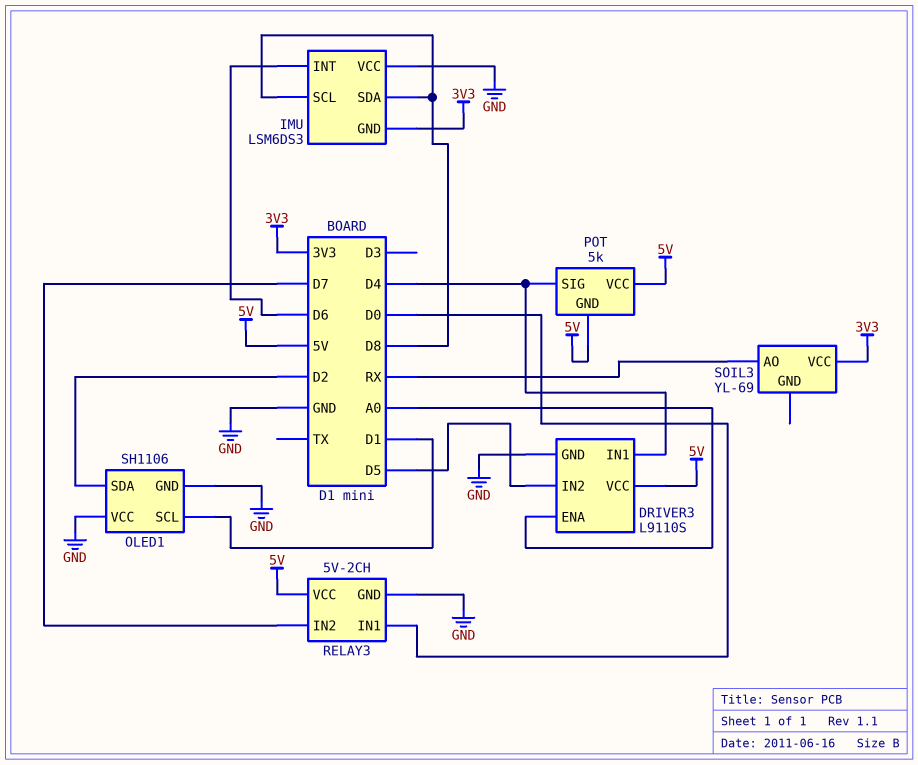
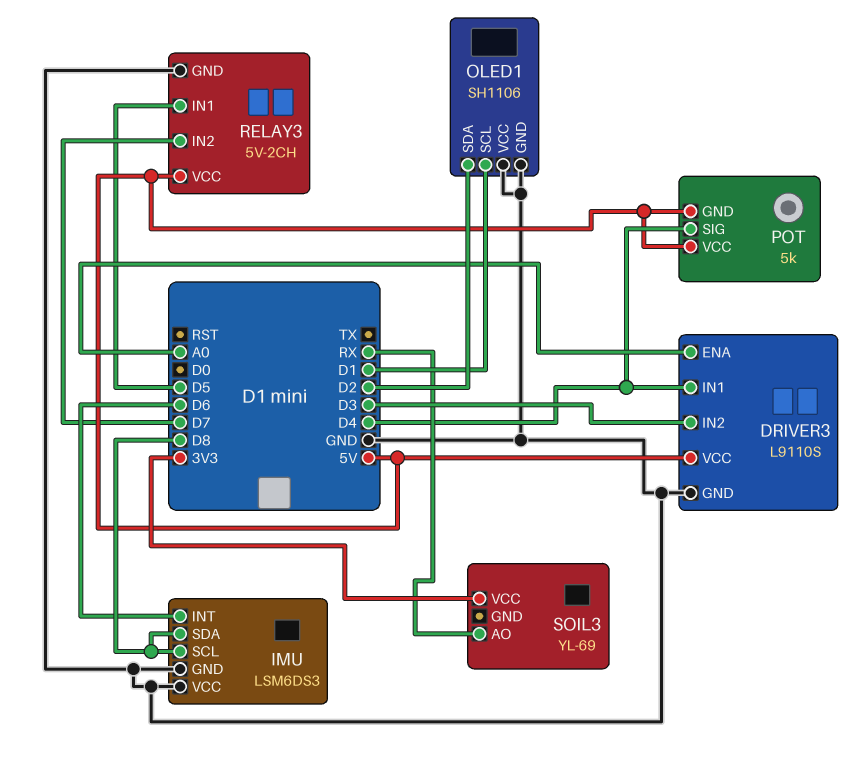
DRIVER3 pin IN2: D5 -> D3
IMU pin GND: 3V3 -> GND
RELAY3 pin IN1: D0 -> D5

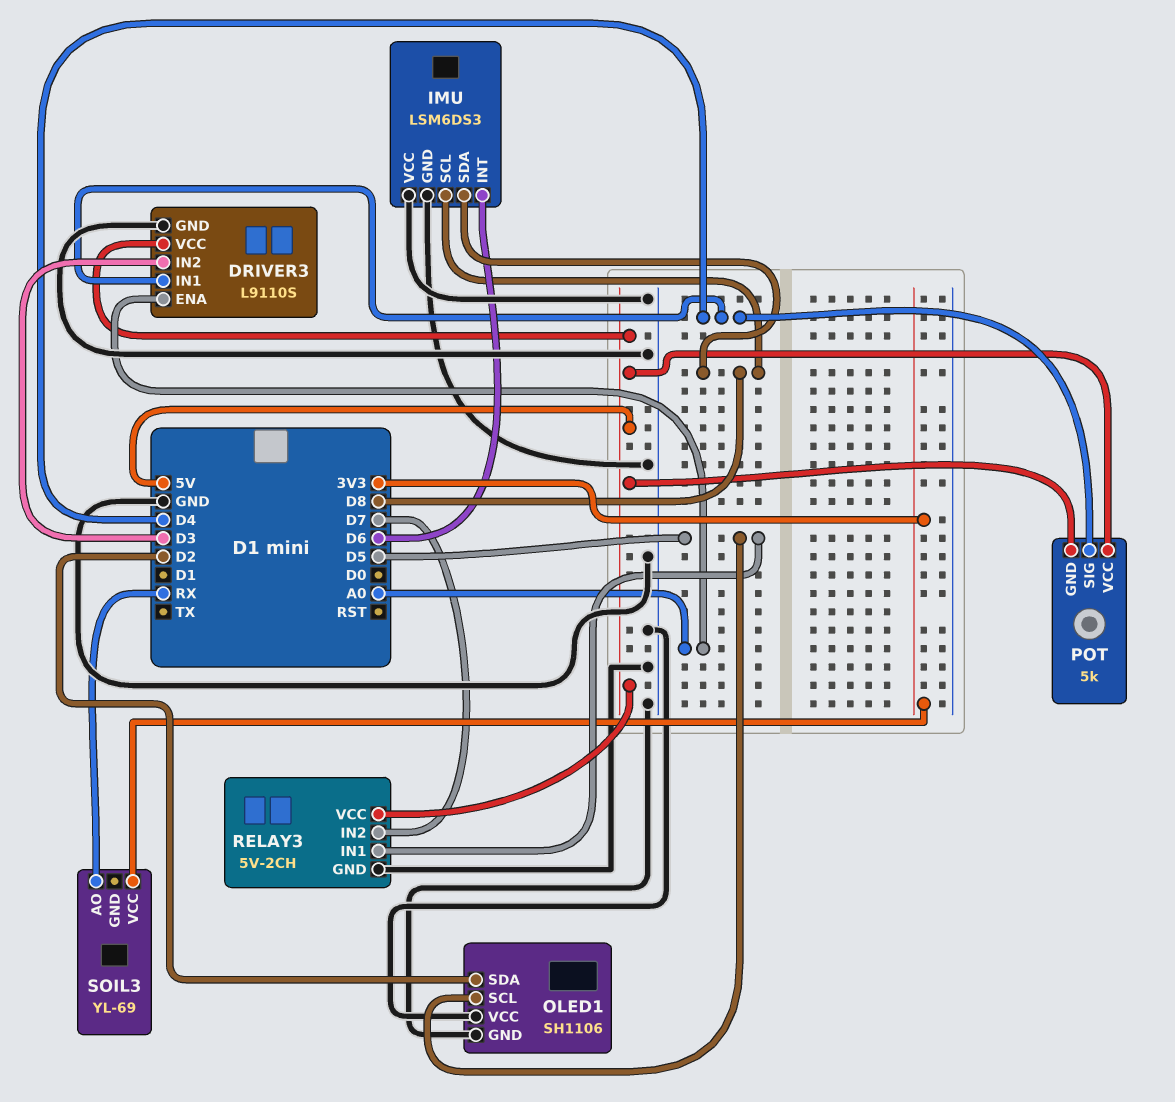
OLED1 pin SCL: D1 -> D5

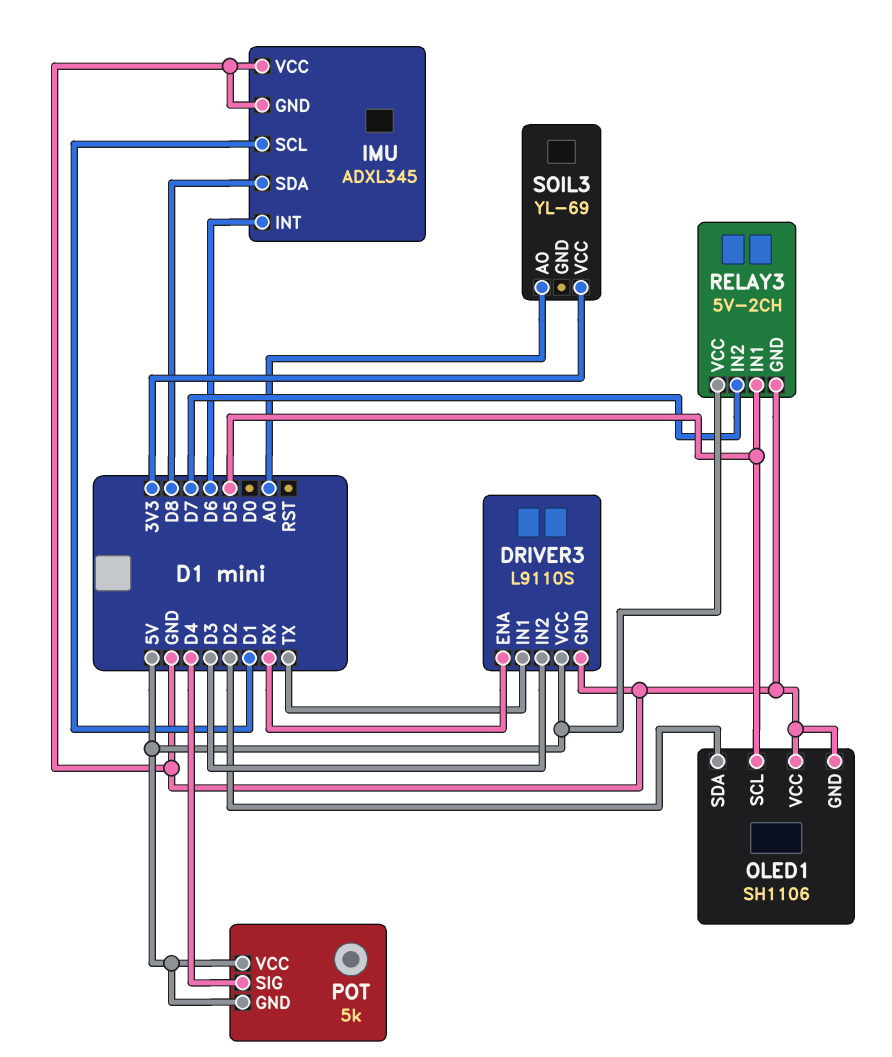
DRIVER3 pin ENA: A0 -> RX
DRIVER3 pin IN1: D4 -> TX
IMU: LSM6DS3 -> ADXL345
IMU pin SCL: D8 -> D1
SOIL3 pin AO: RX -> A0

